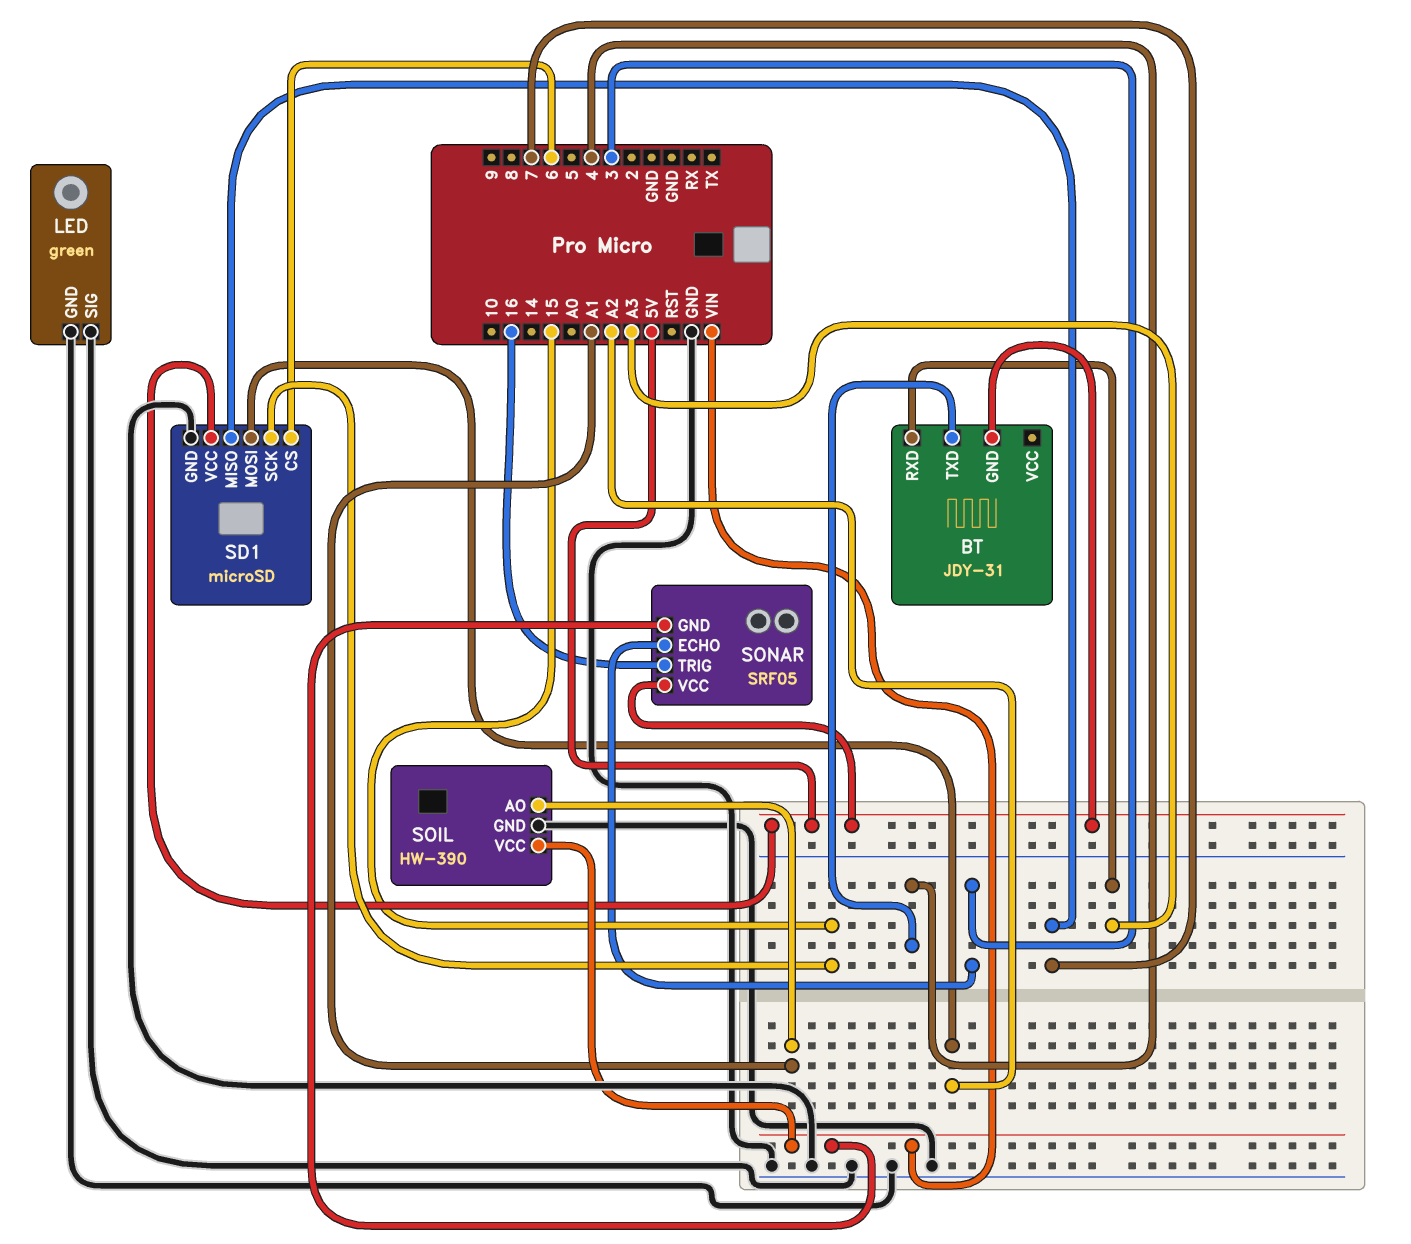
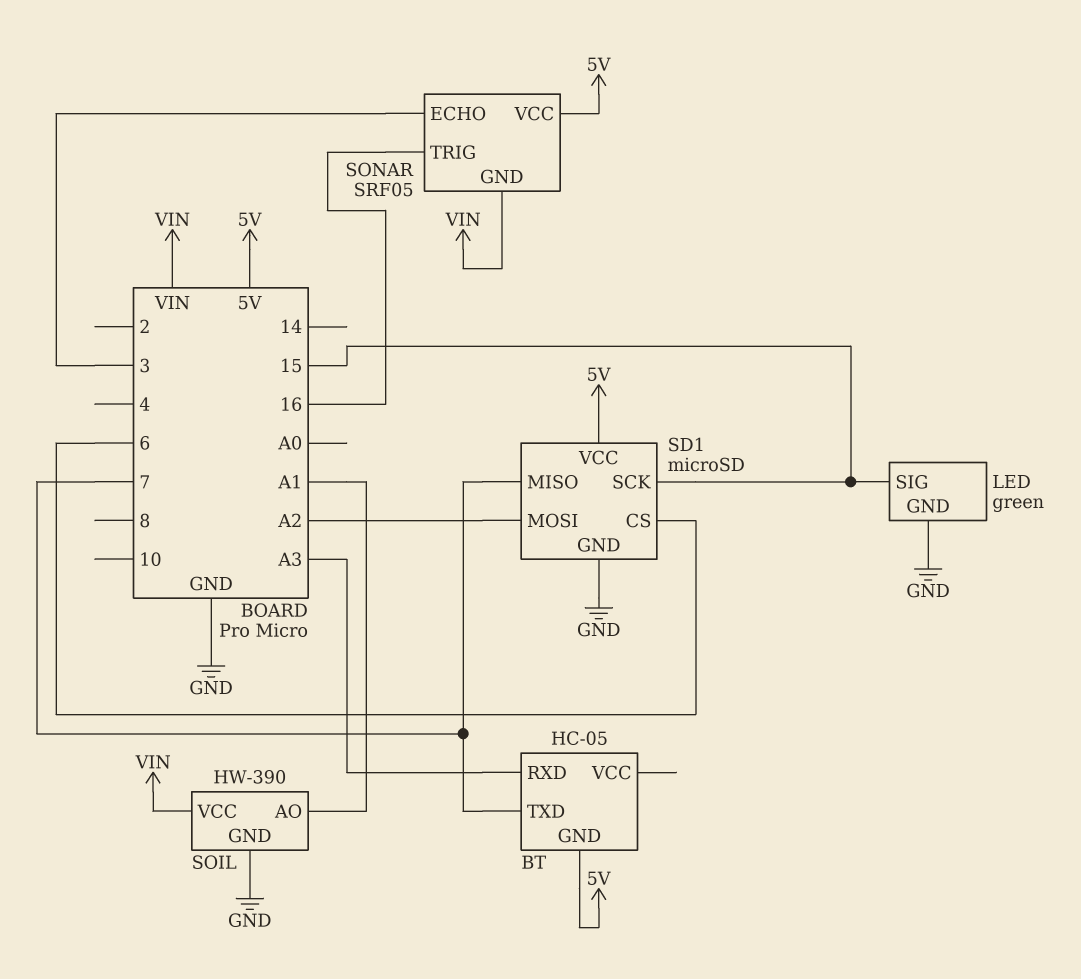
BT: JDY-31 -> HC-05
BT pin TXD: 4 -> 7
LED pin SIG: GND -> 15

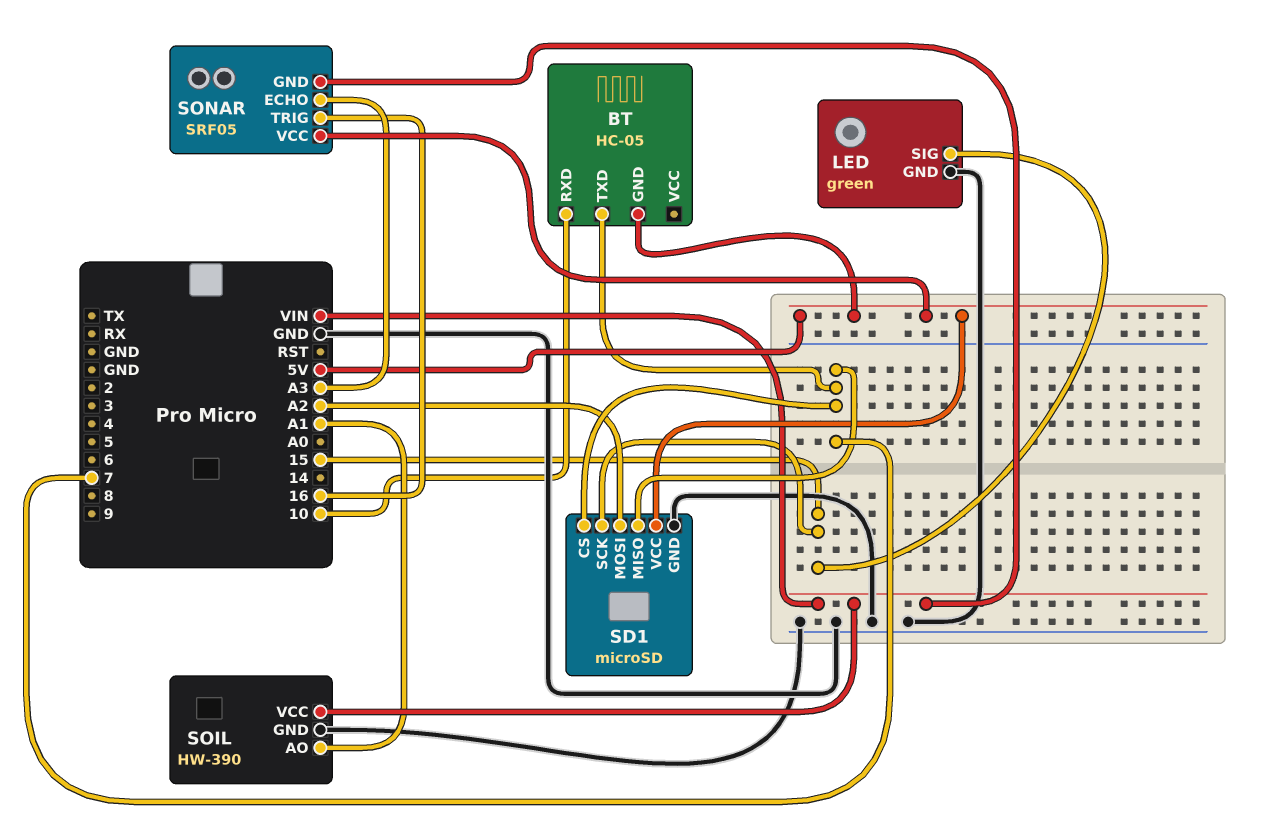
BT pin RXD: A3 -> 10
SD1 pin CS: 6 -> 7
SONAR pin ECHO: 3 -> A3

